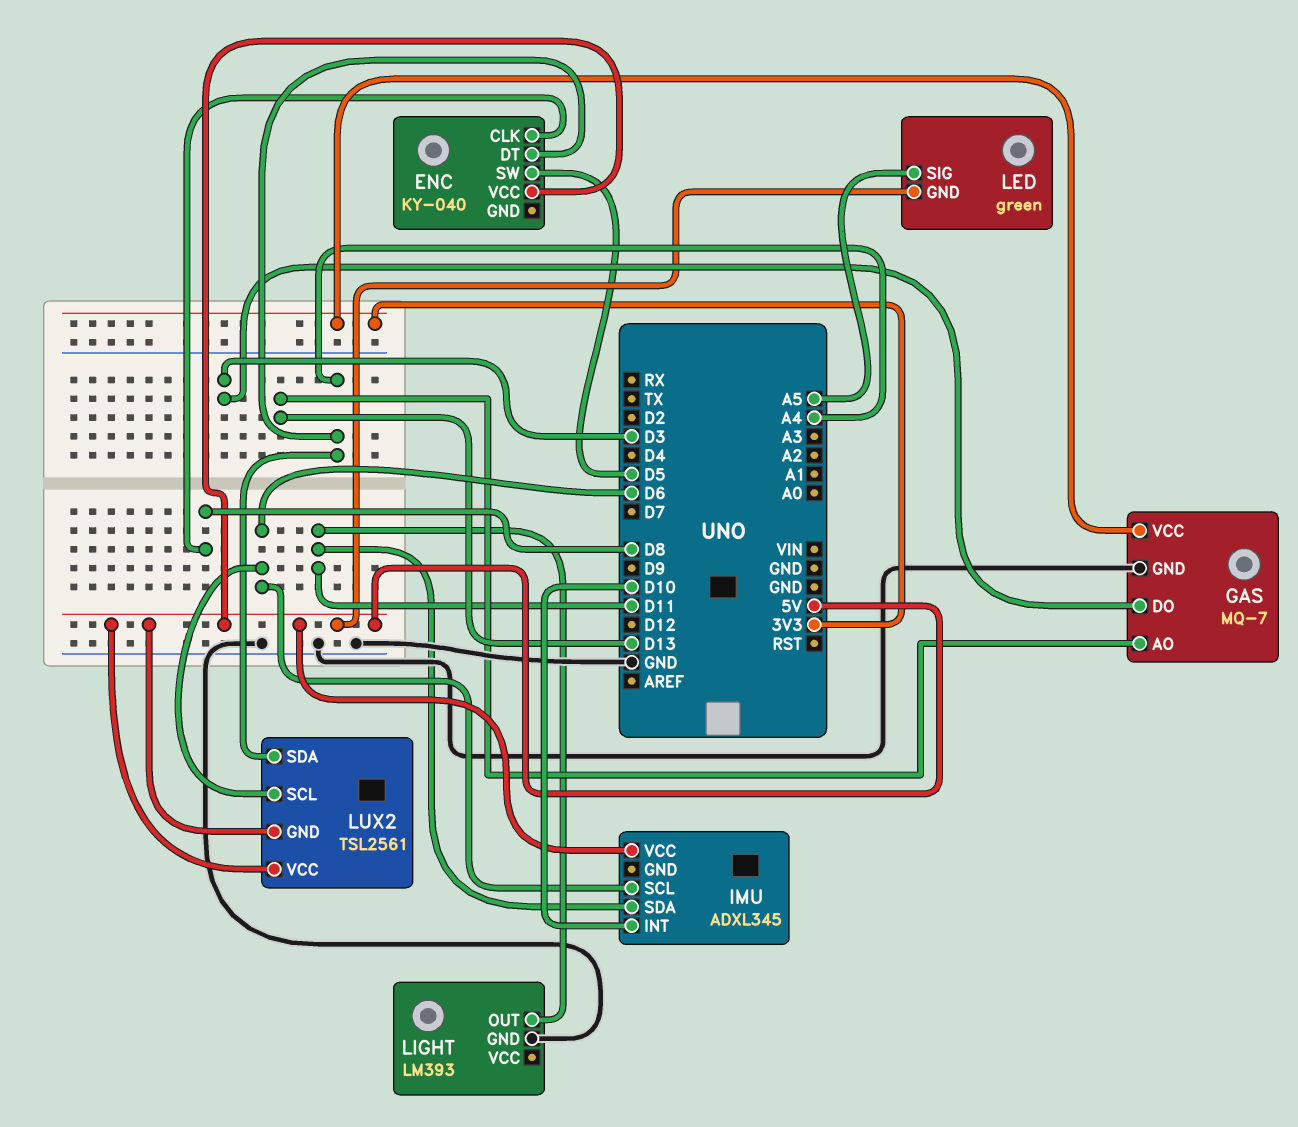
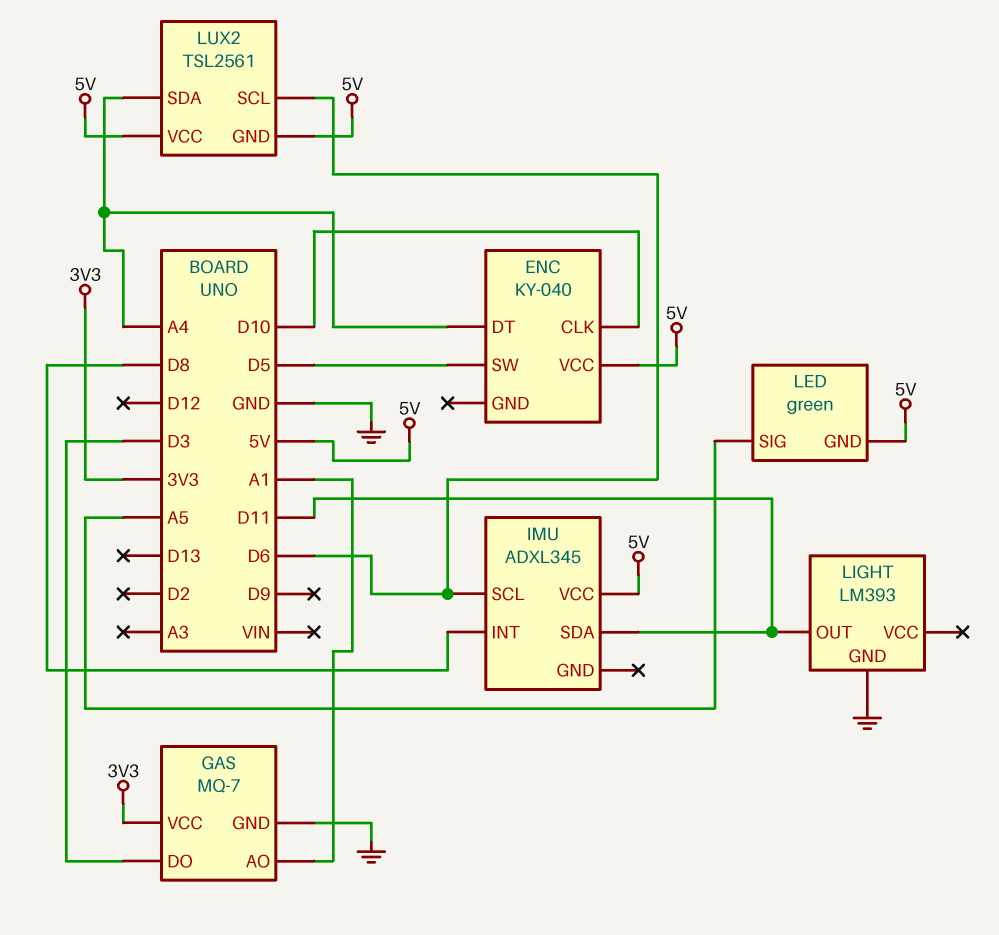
ENC pin CLK: D8 -> D10
GAS pin AO: D13 -> A1
IMU pin INT: D10 -> D8

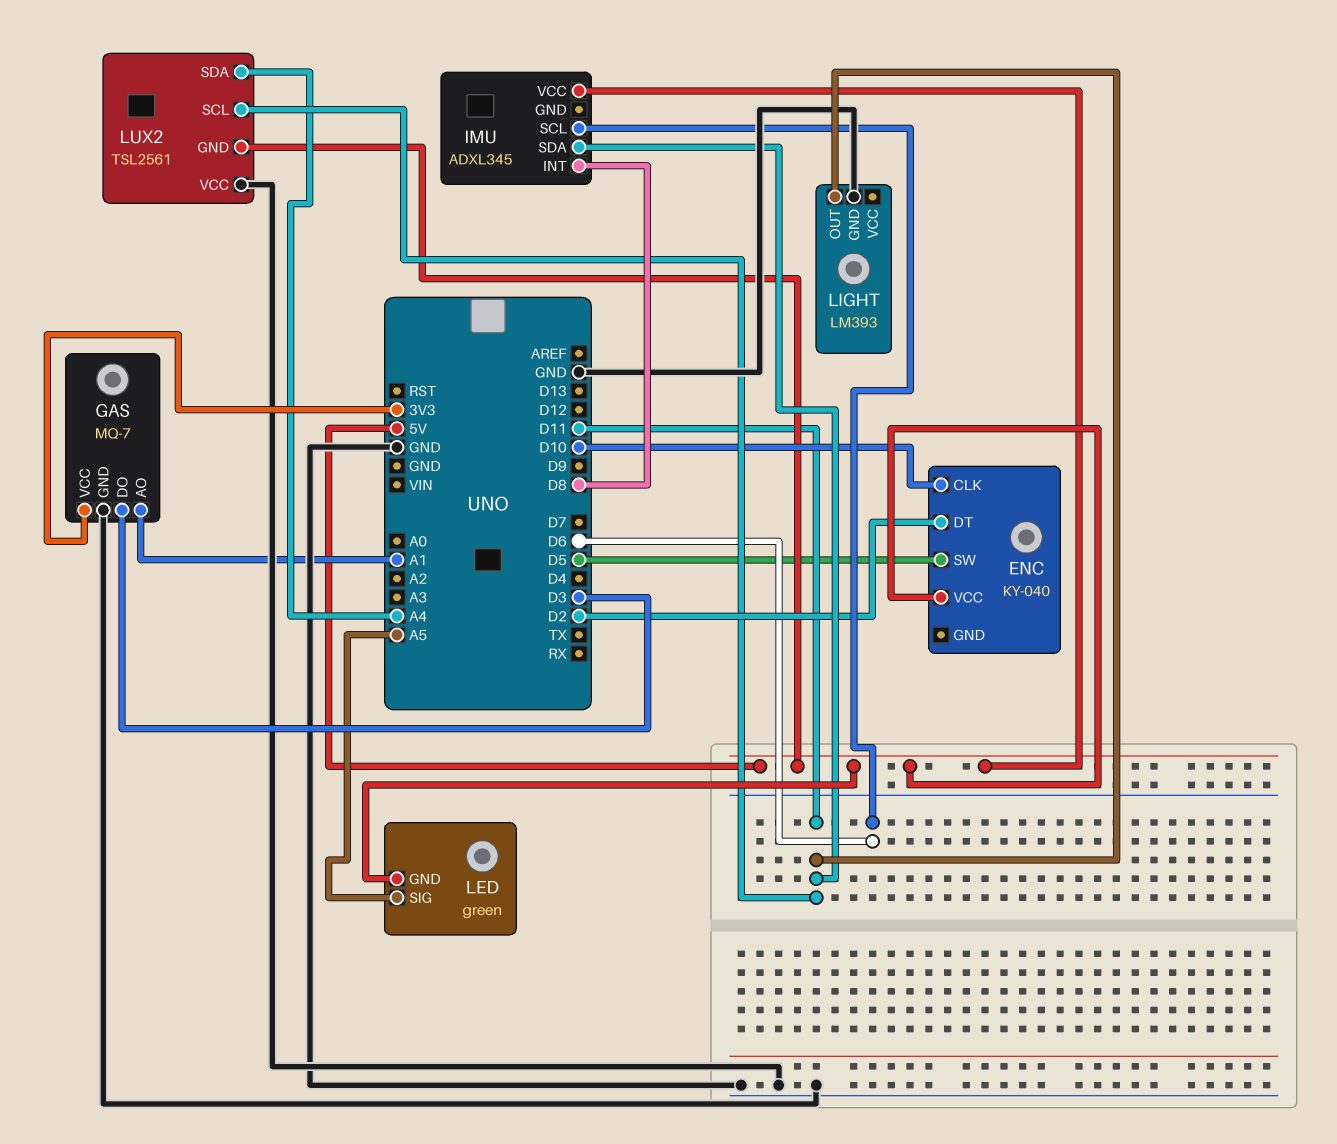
ENC pin DT: A4 -> D2
LUX2 pin SCL: D6 -> D11
LUX2 pin VCC: 5V -> GND

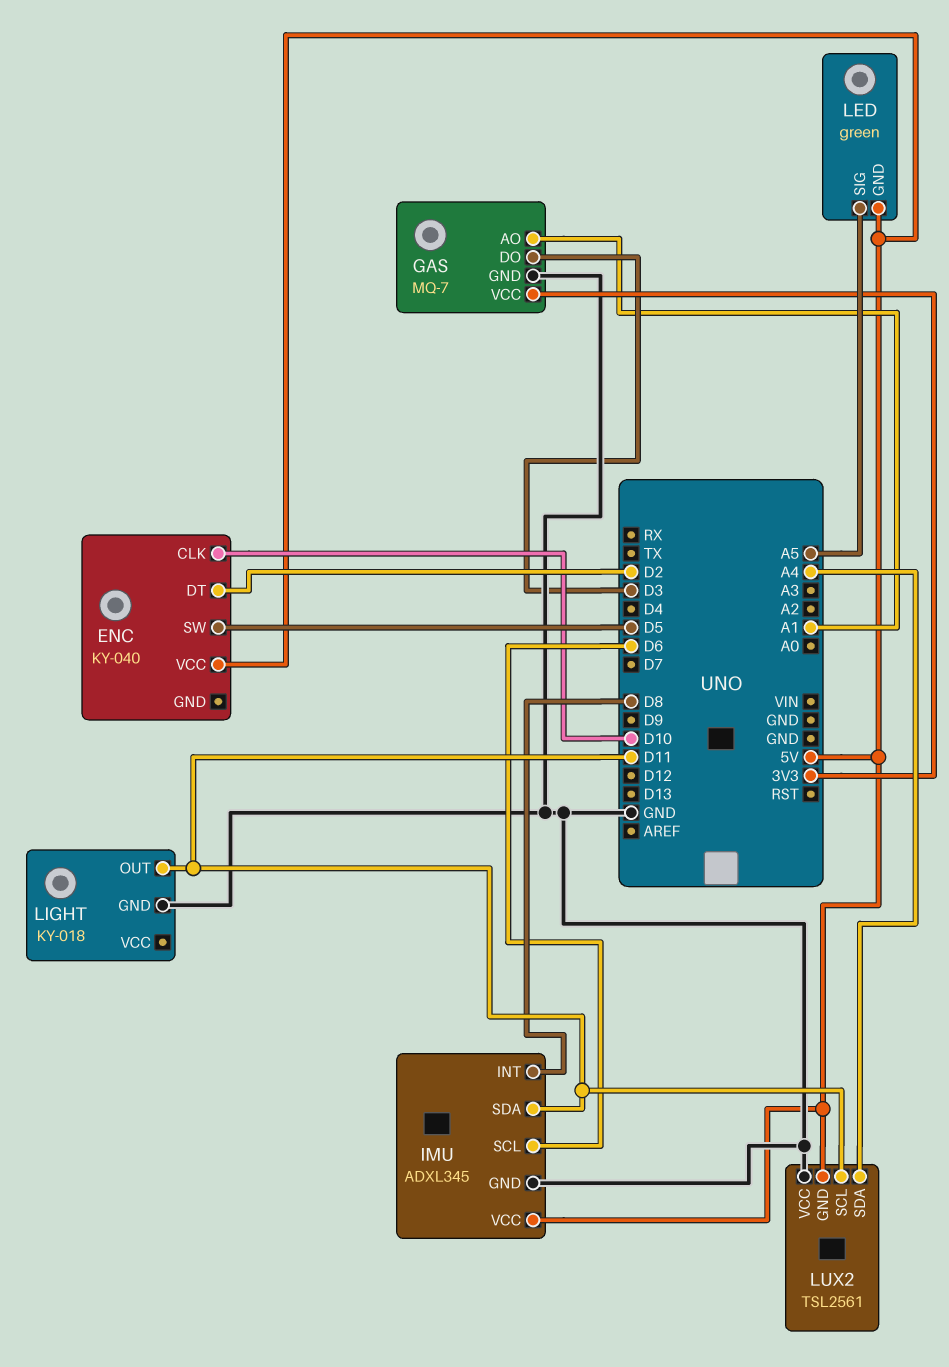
IMU pin GND: none -> GND
LIGHT: LM393 -> KY-018

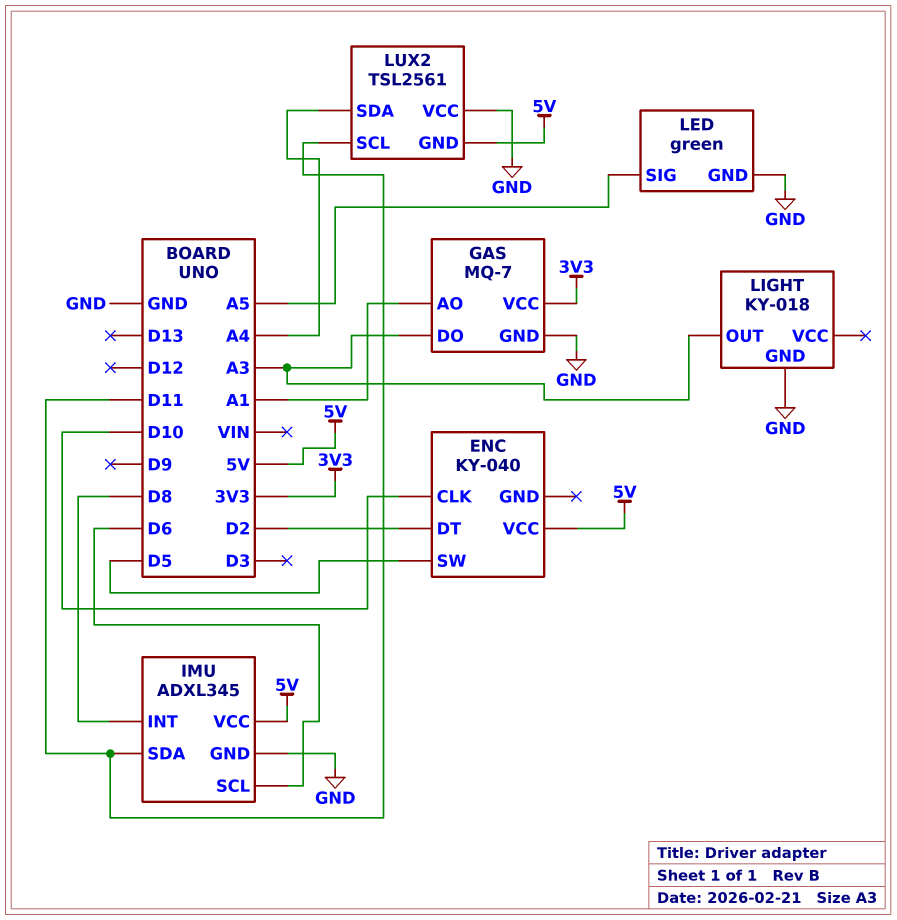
GAS pin DO: D3 -> A3
LED pin GND: 5V -> GND
LIGHT pin OUT: D11 -> A3

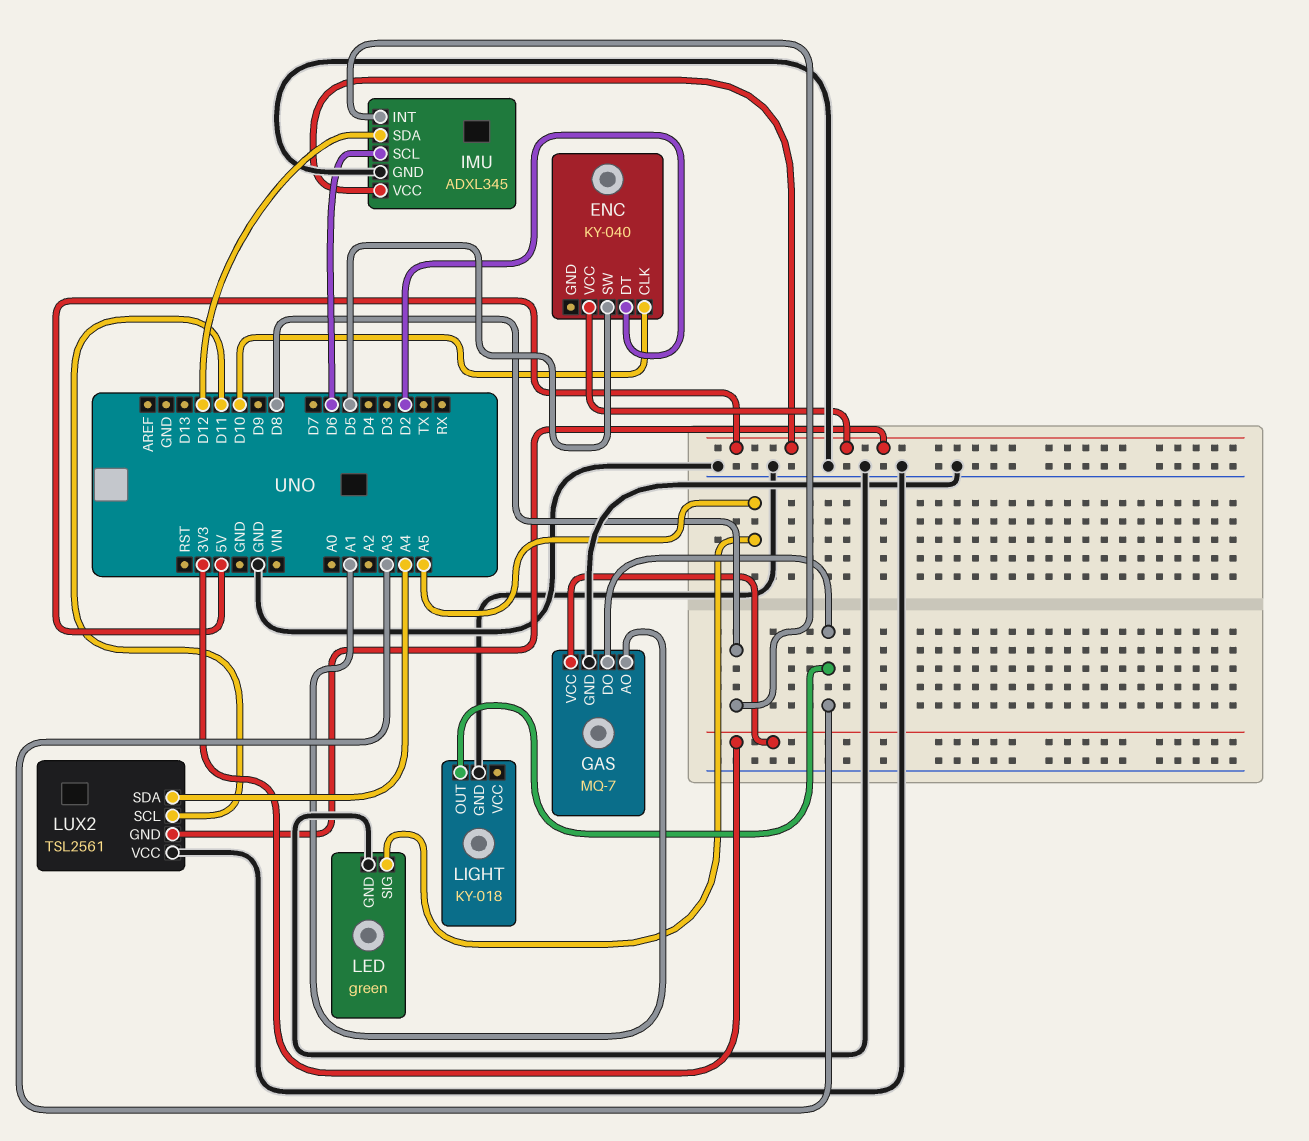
IMU pin SDA: D11 -> D12

